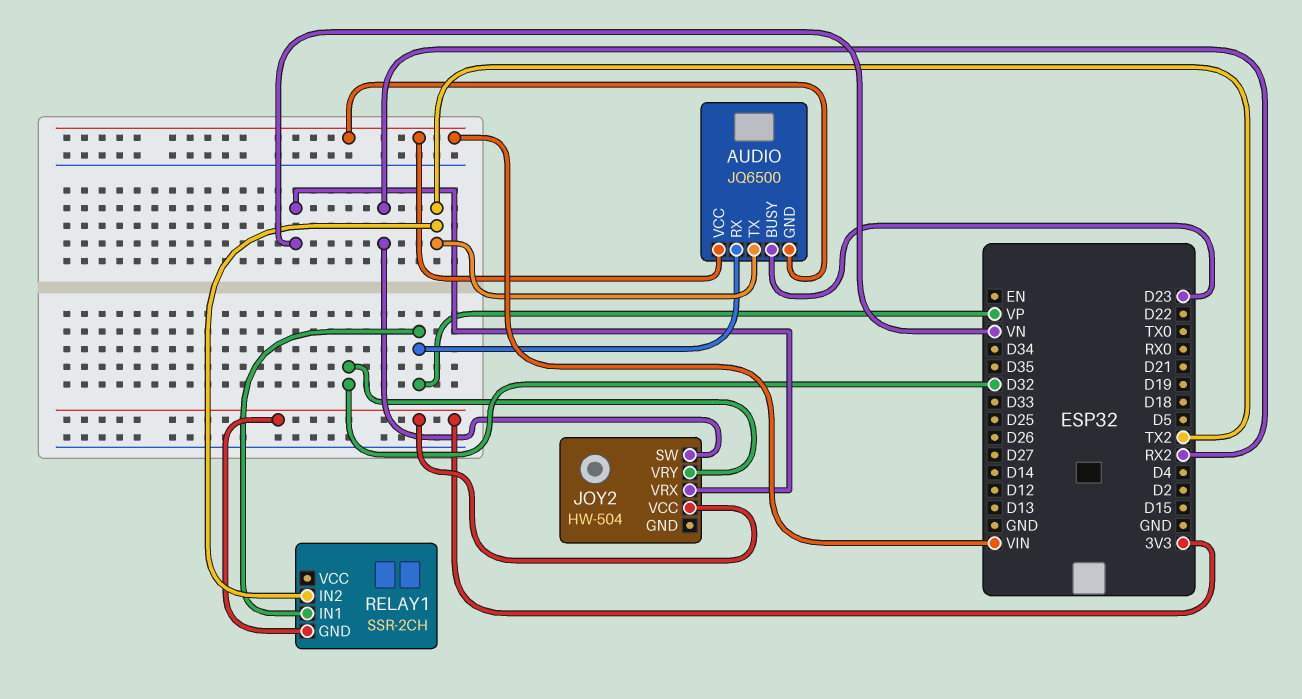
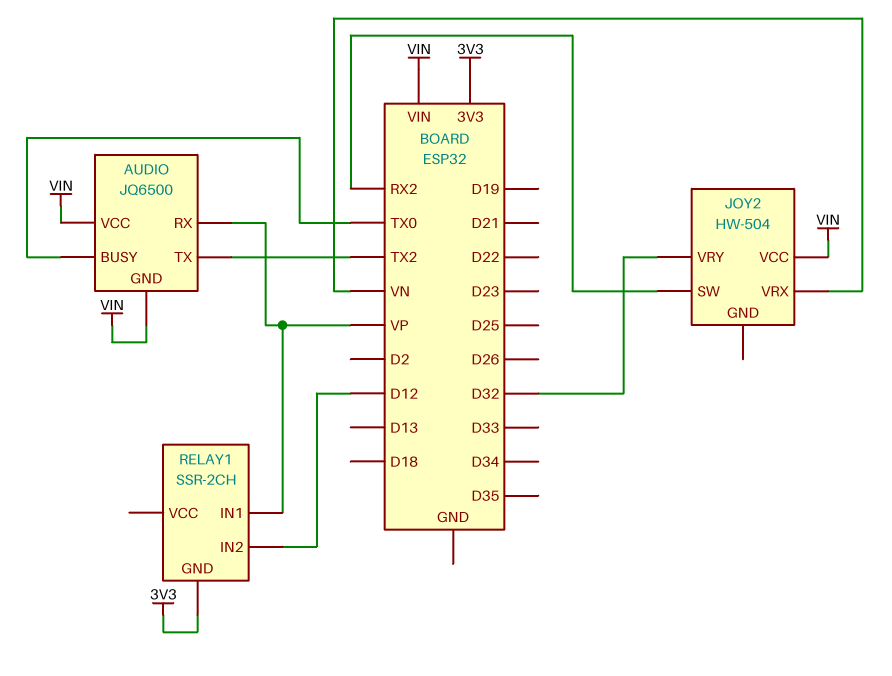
AUDIO pin BUSY: D23 -> TX0
JOY2 pin VCC: 3V3 -> VIN
RELAY1 pin IN2: TX2 -> D12

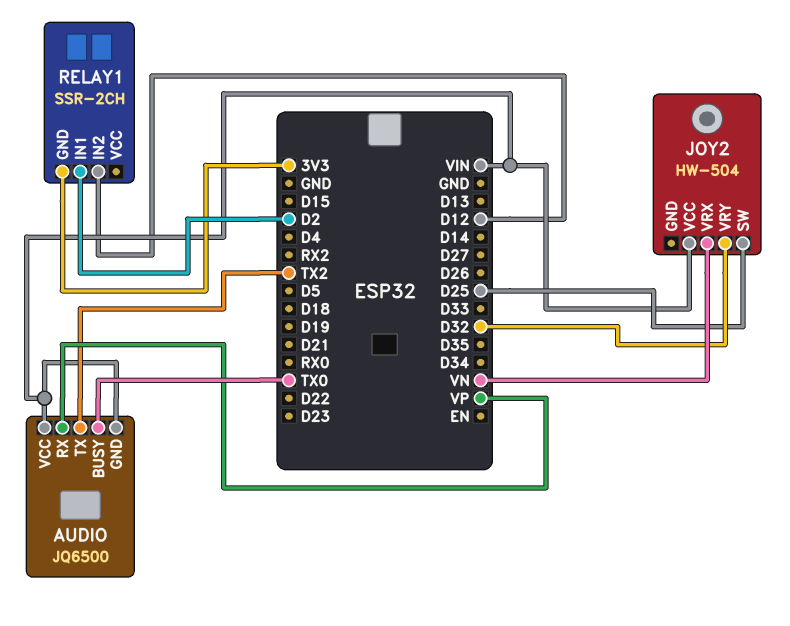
JOY2 pin SW: RX2 -> D25
RELAY1 pin IN1: VP -> D2

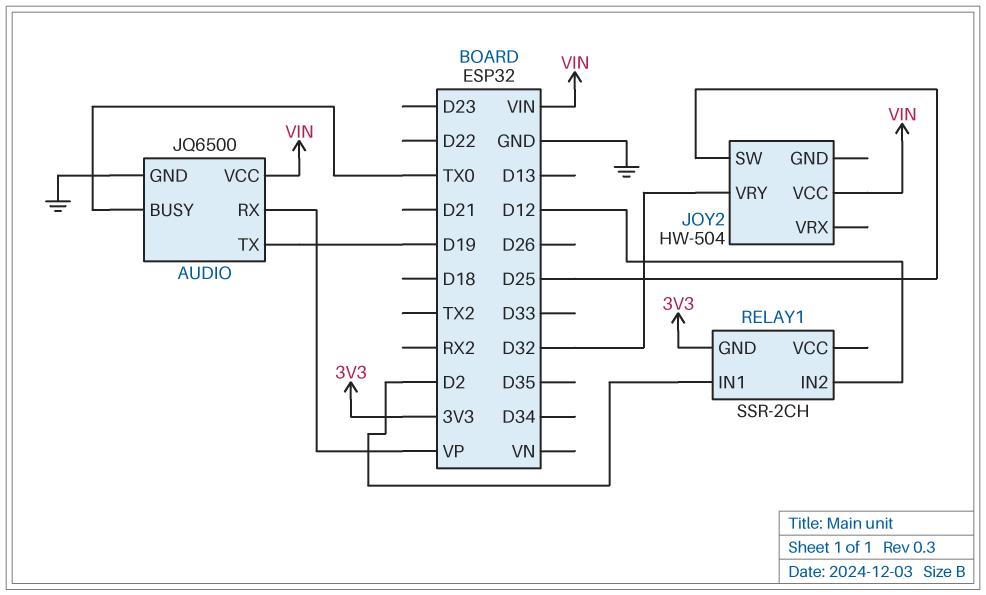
AUDIO pin GND: VIN -> GND
AUDIO pin TX: TX2 -> D19
JOY2 pin VRX: VN -> none

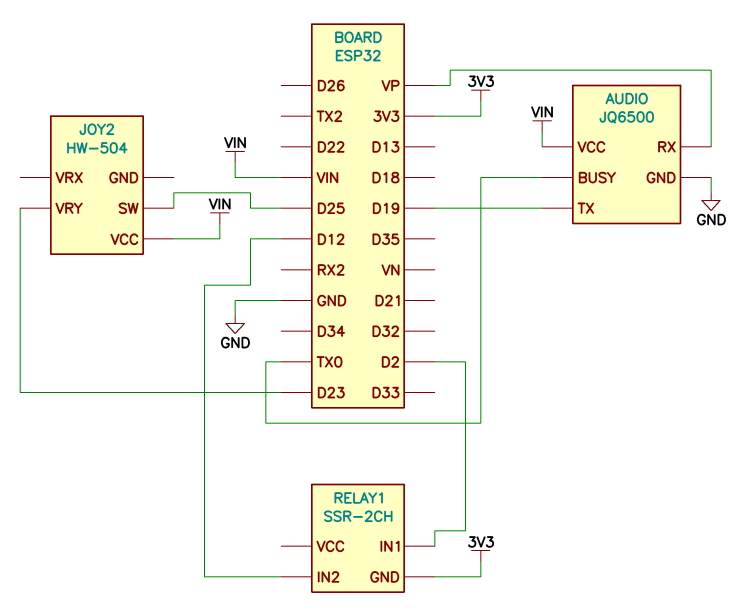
JOY2 pin VRY: D32 -> D23

